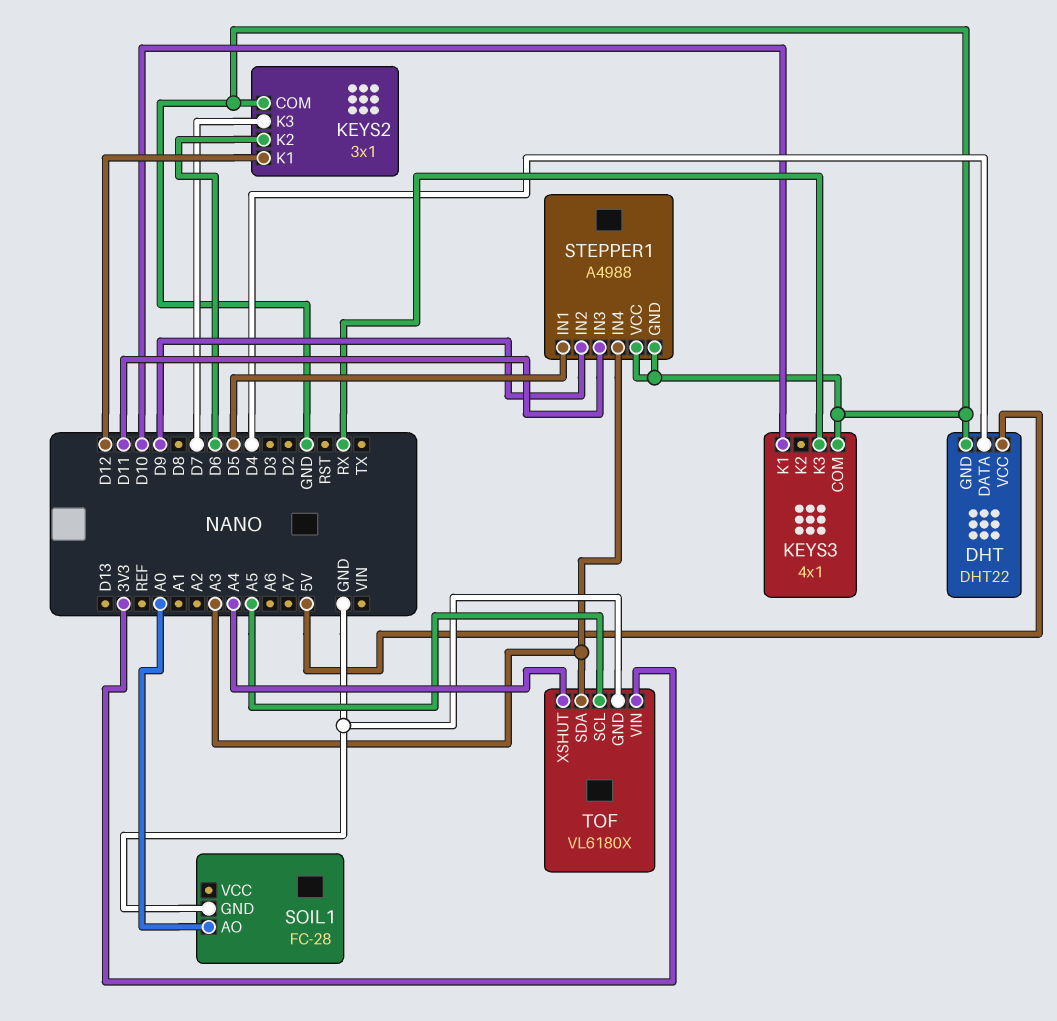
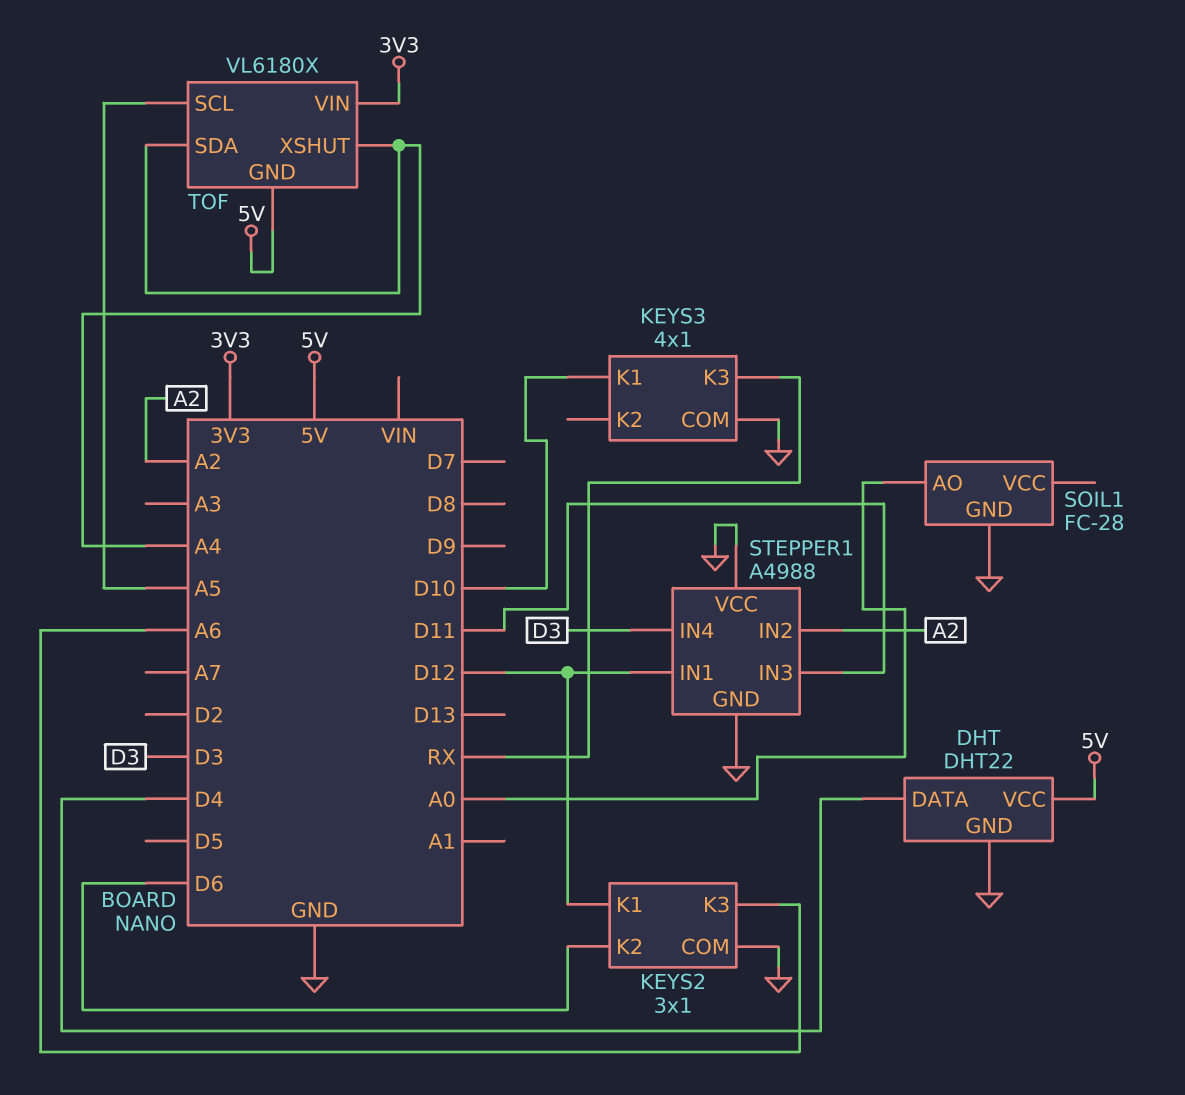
KEYS2 pin K3: D7 -> A6
STEPPER1 pin IN1: D5 -> D12
STEPPER1 pin IN2: D9 -> A2
STEPPER1 pin IN4: A3 -> D3
TOF pin GND: GND -> 5V
TOF pin SDA: A3 -> A4

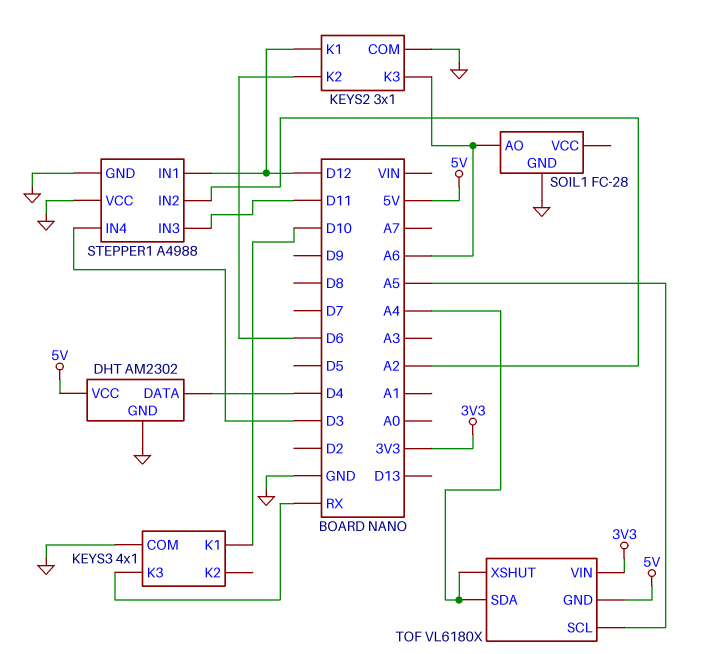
DHT: DHT22 -> AM2302
SOIL1 pin AO: A0 -> A6

